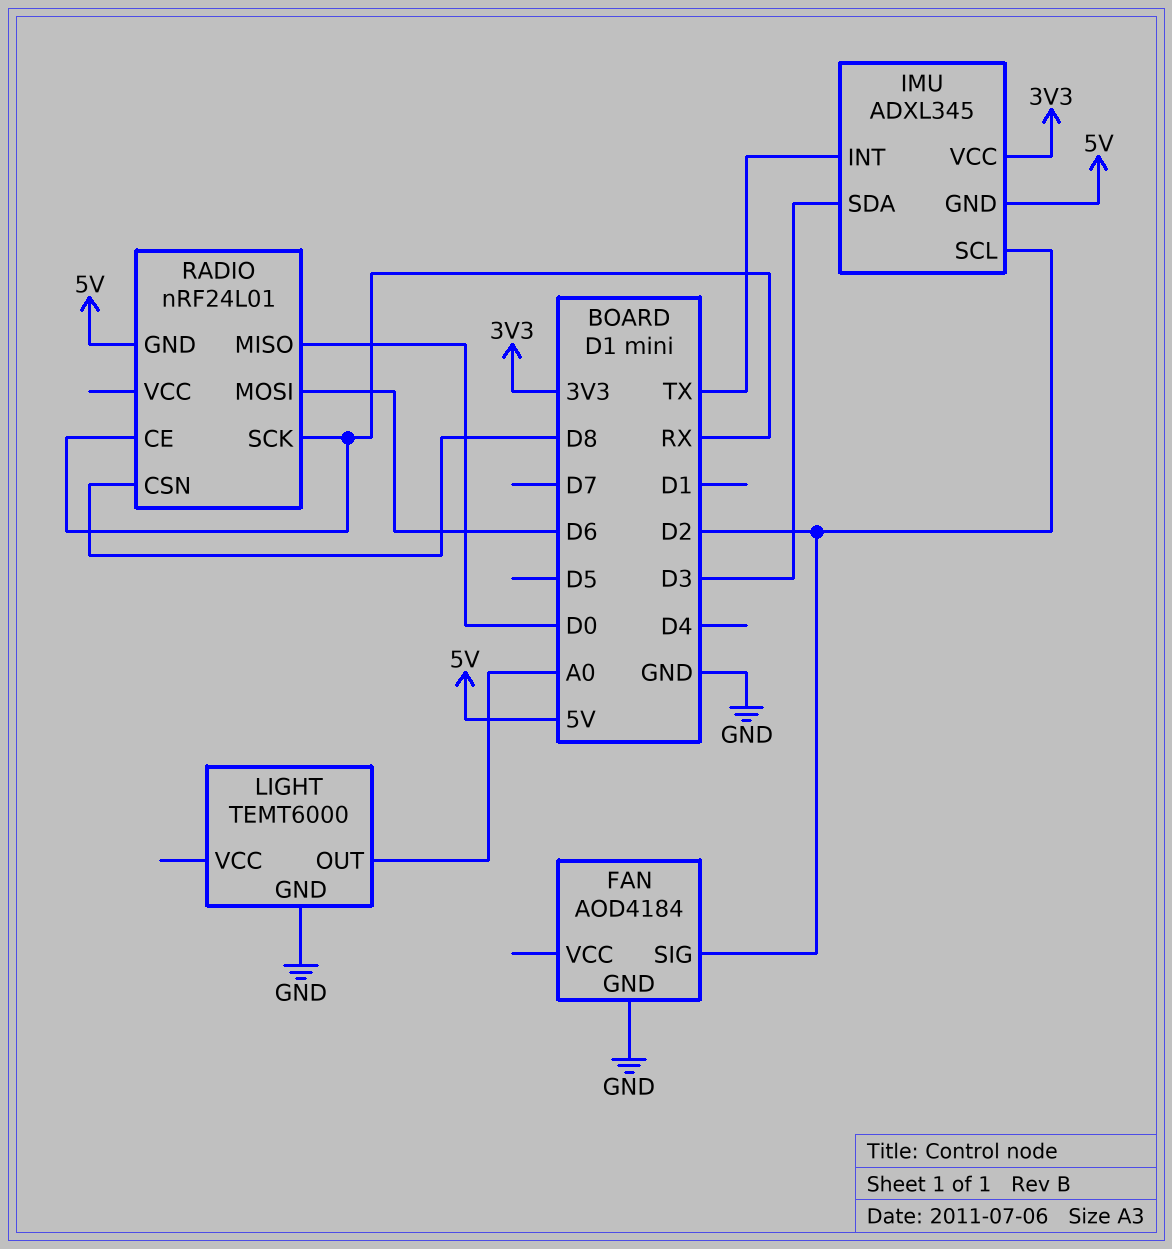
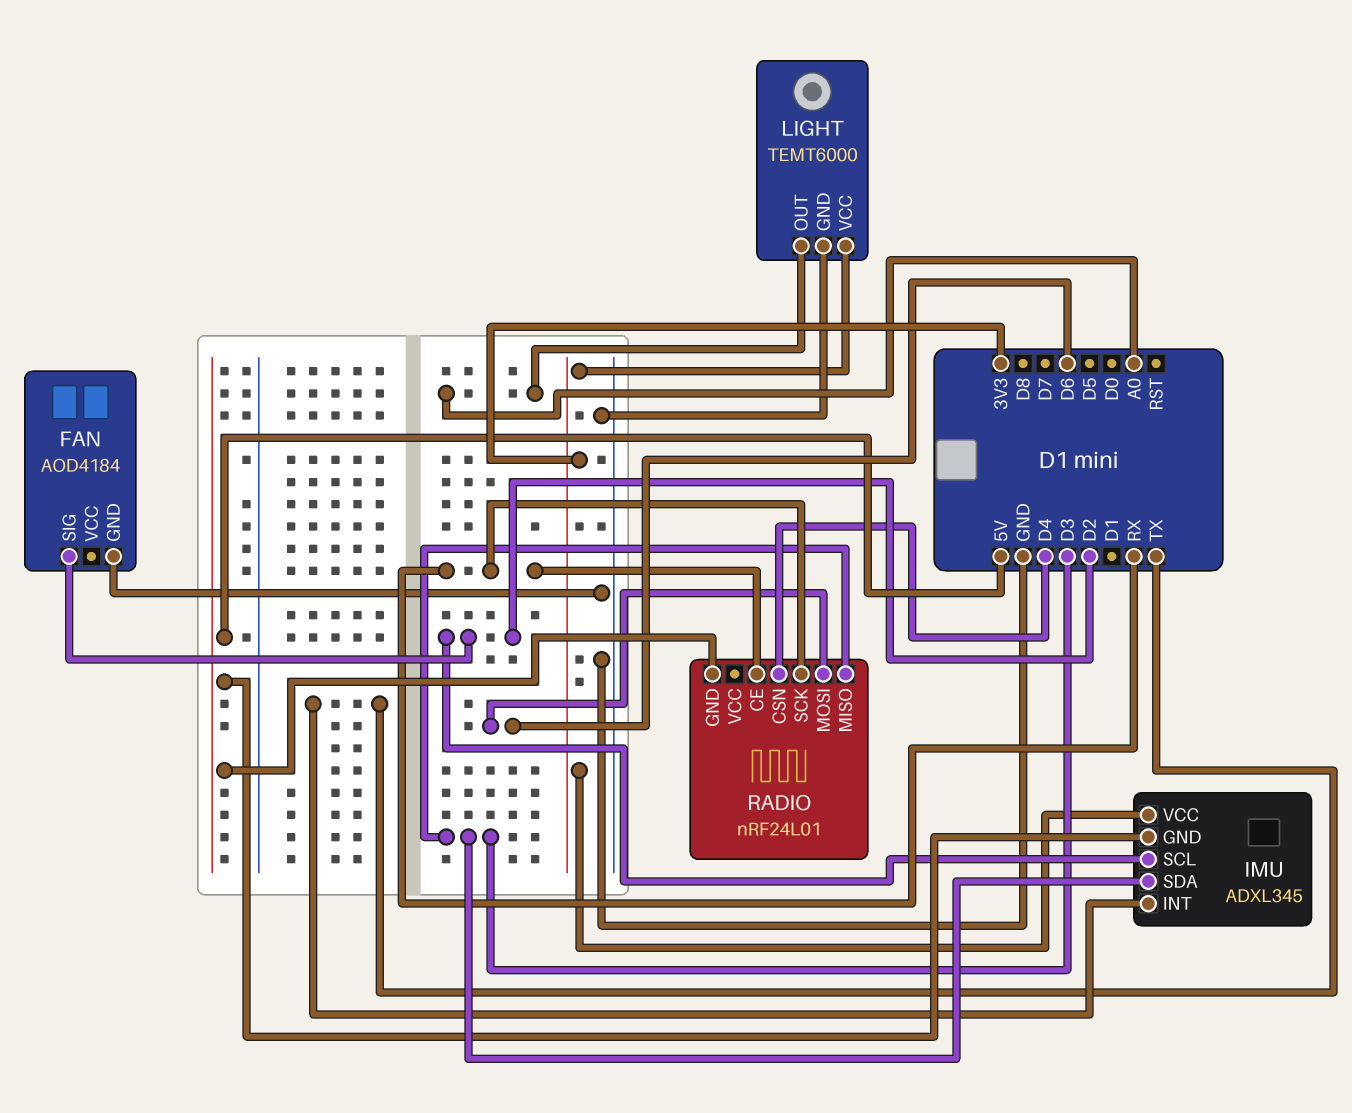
LIGHT pin VCC: none -> 3V3
RADIO pin CSN: D8 -> D4
RADIO pin MISO: D0 -> D3

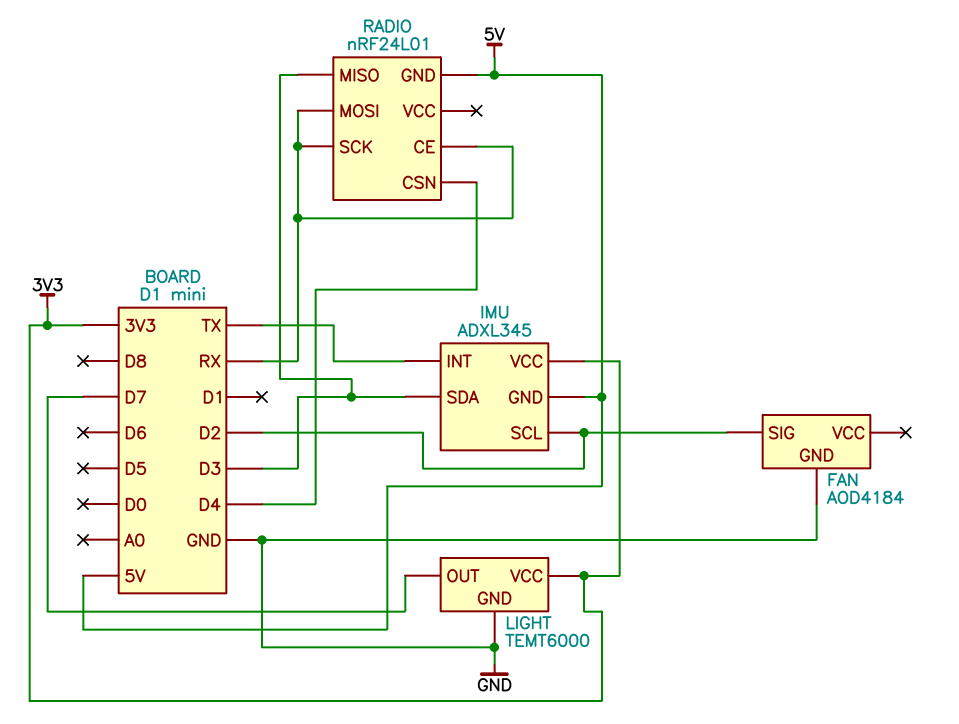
LIGHT pin OUT: A0 -> D7
RADIO pin MOSI: D6 -> RX

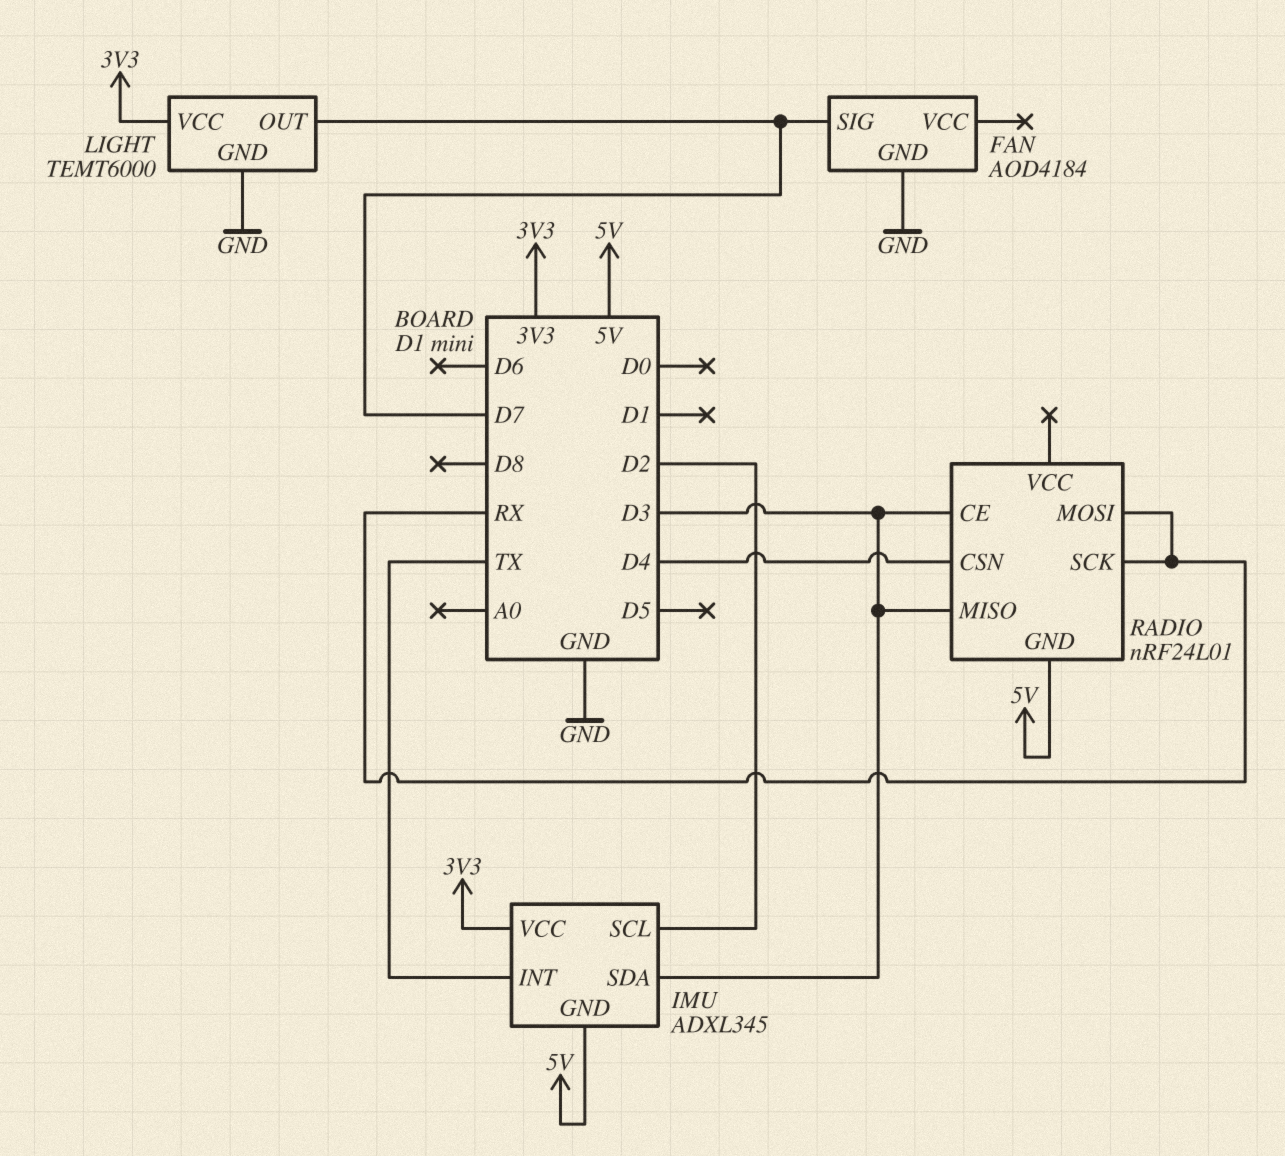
FAN pin SIG: D2 -> D7
RADIO pin CE: RX -> D3

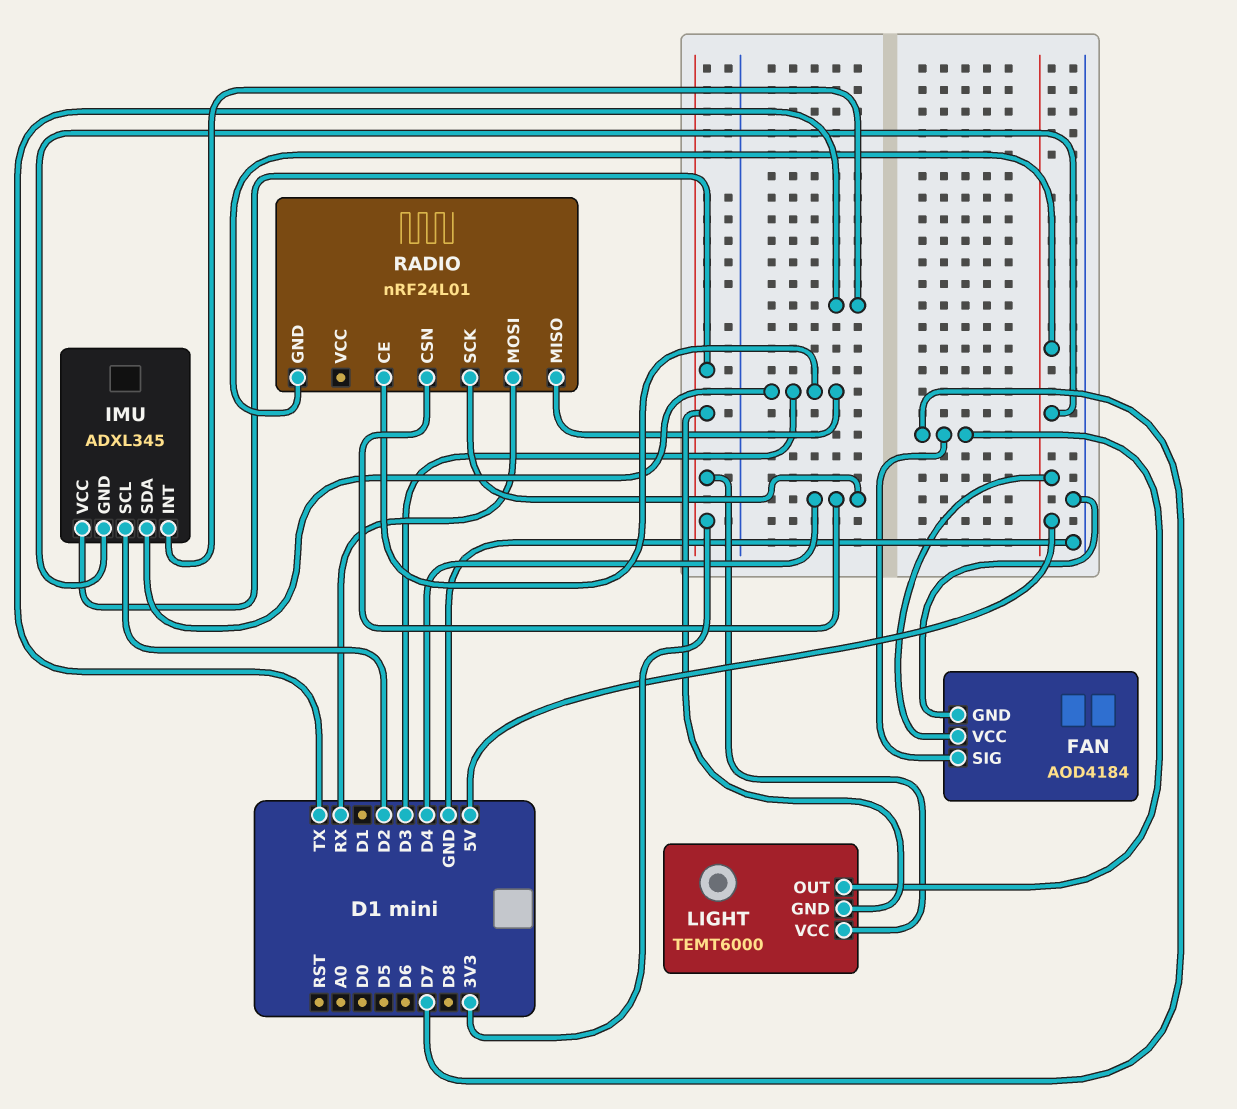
FAN pin VCC: none -> 5V
LIGHT pin GND: GND -> 3V3
RADIO pin SCK: RX -> D4

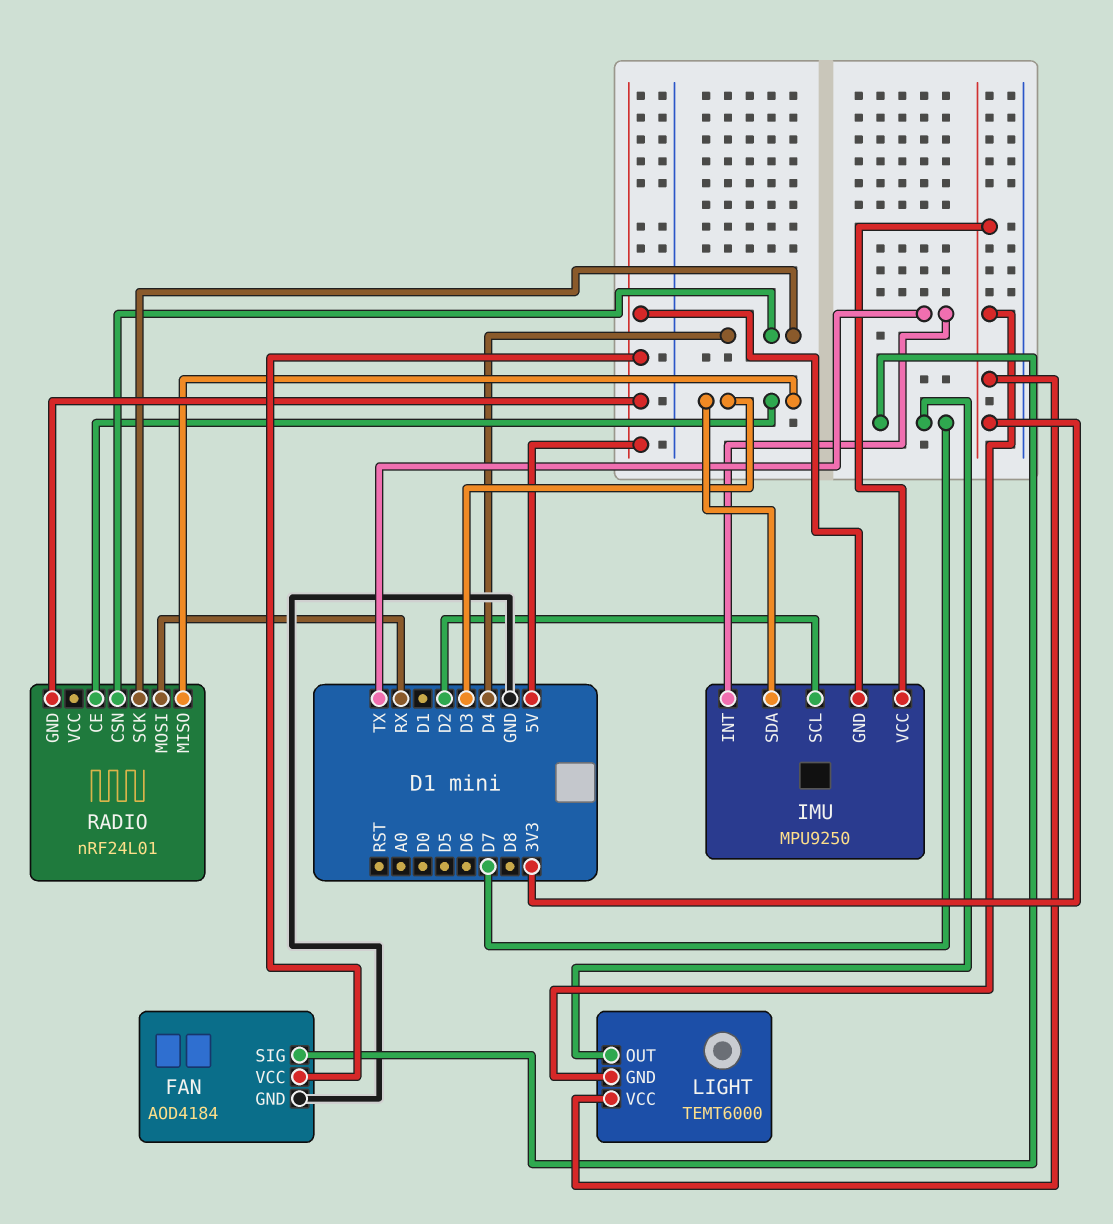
IMU: ADXL345 -> MPU9250

